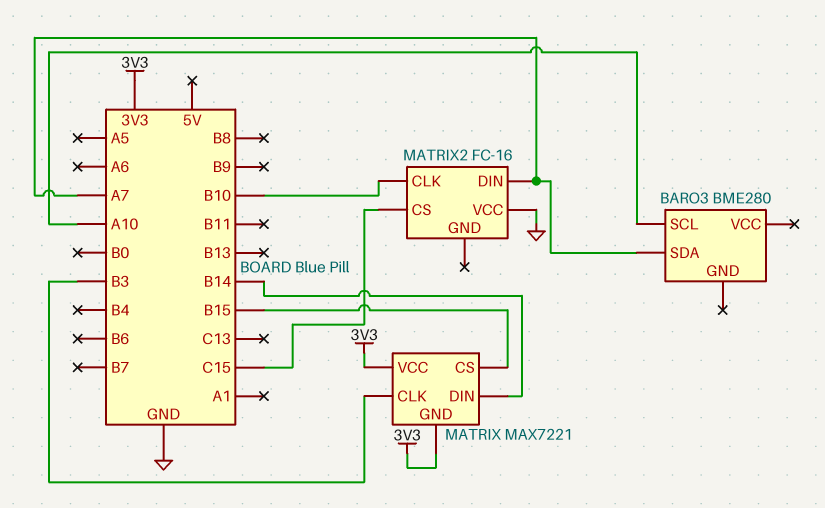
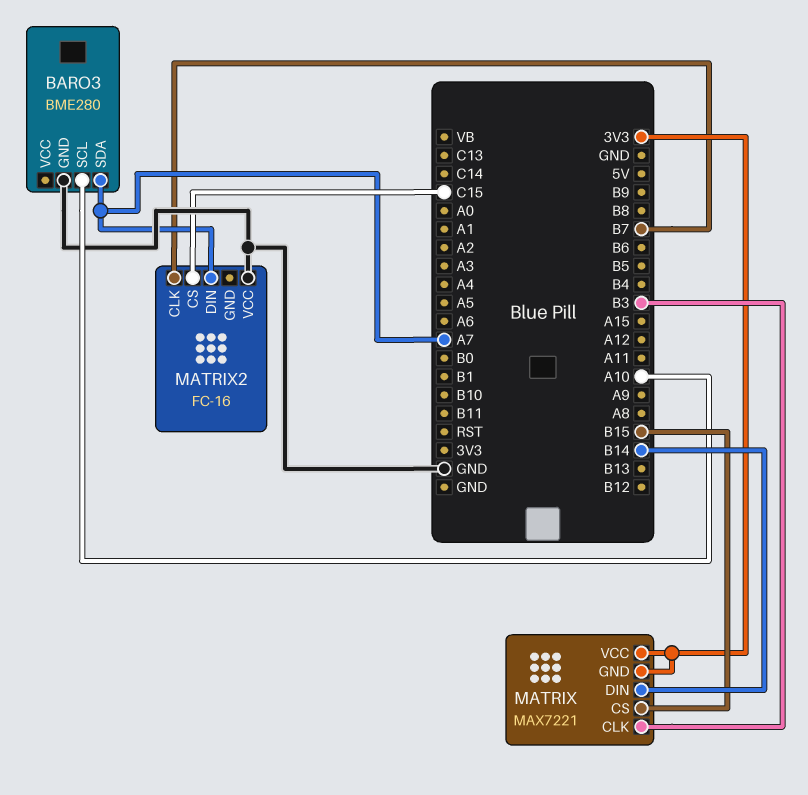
BARO3 pin GND: none -> GND
MATRIX2 pin CLK: B10 -> B7

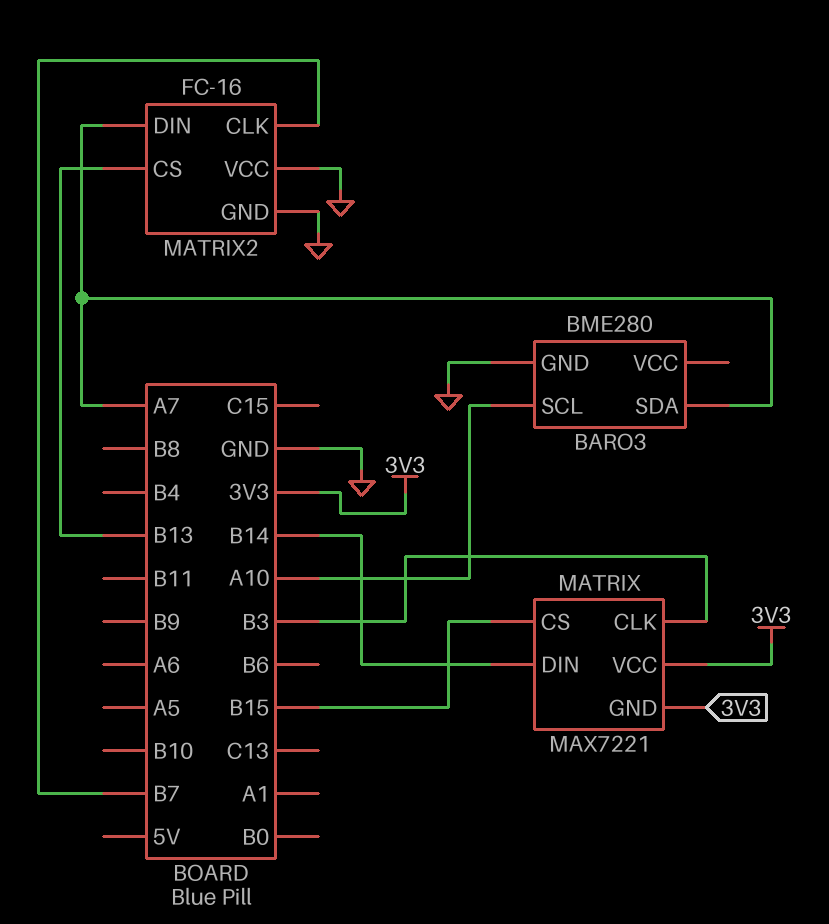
MATRIX2 pin CS: C15 -> B13
MATRIX2 pin GND: none -> GND

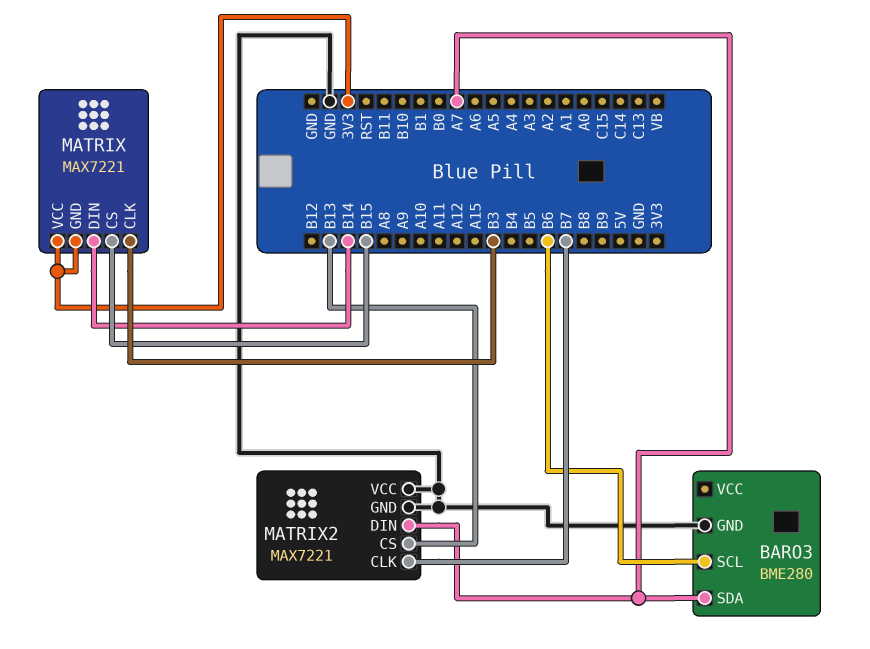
BARO3 pin SCL: A10 -> B6
MATRIX2: FC-16 -> MAX7221

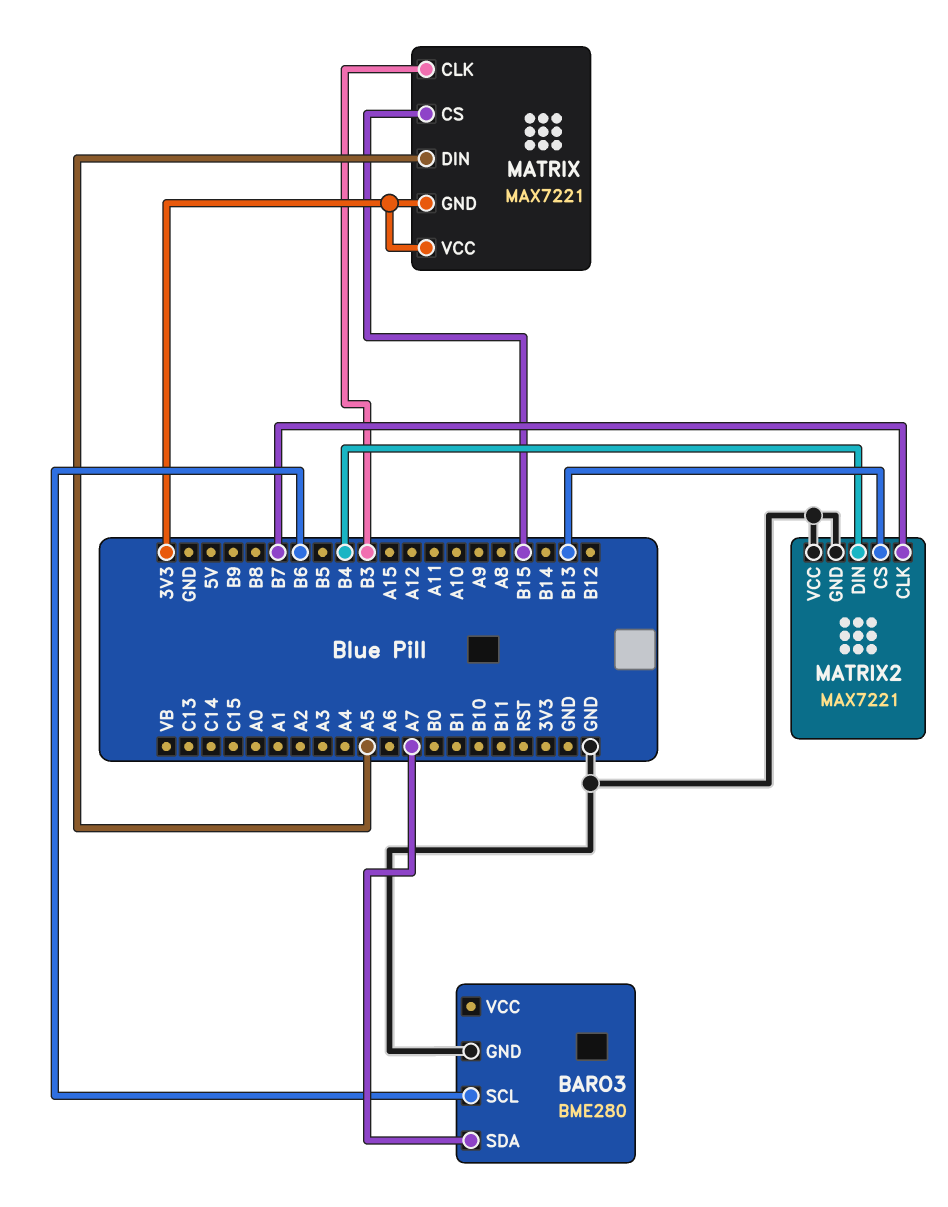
MATRIX pin DIN: B14 -> A5
MATRIX2 pin DIN: A7 -> B4

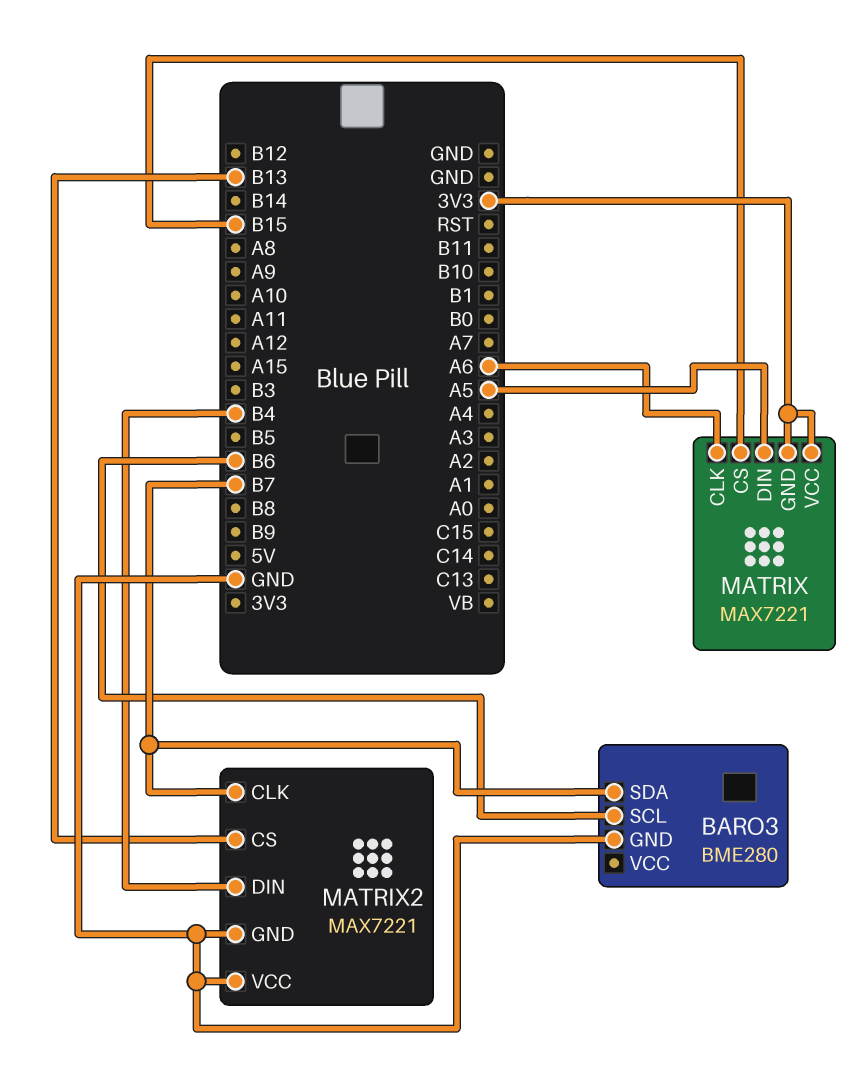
BARO3 pin SDA: A7 -> B7
MATRIX pin CLK: B3 -> A6

